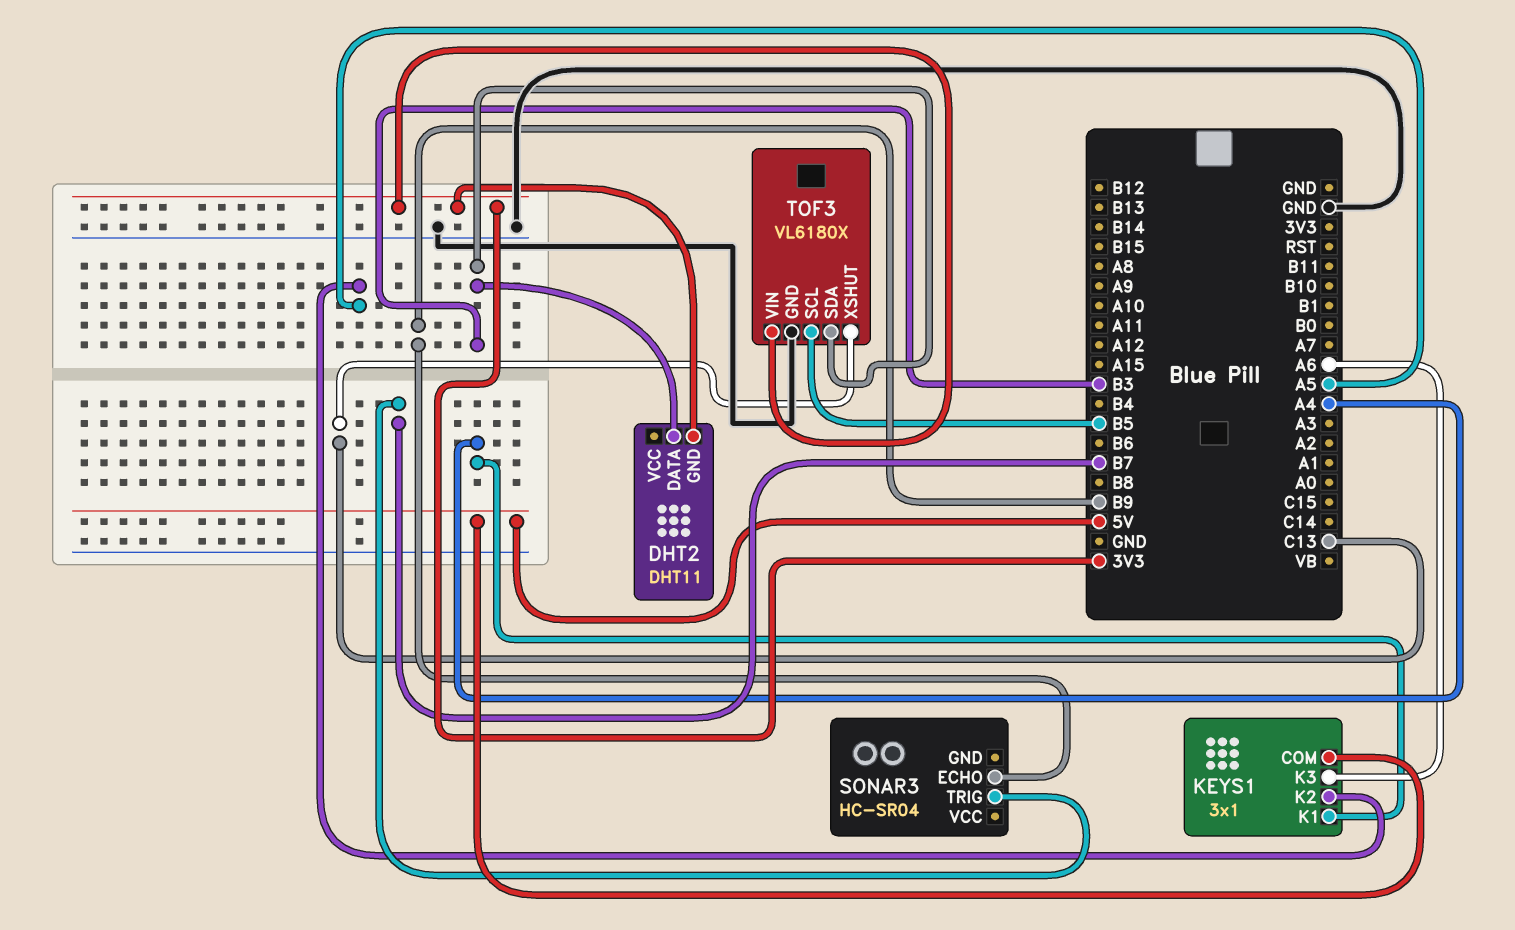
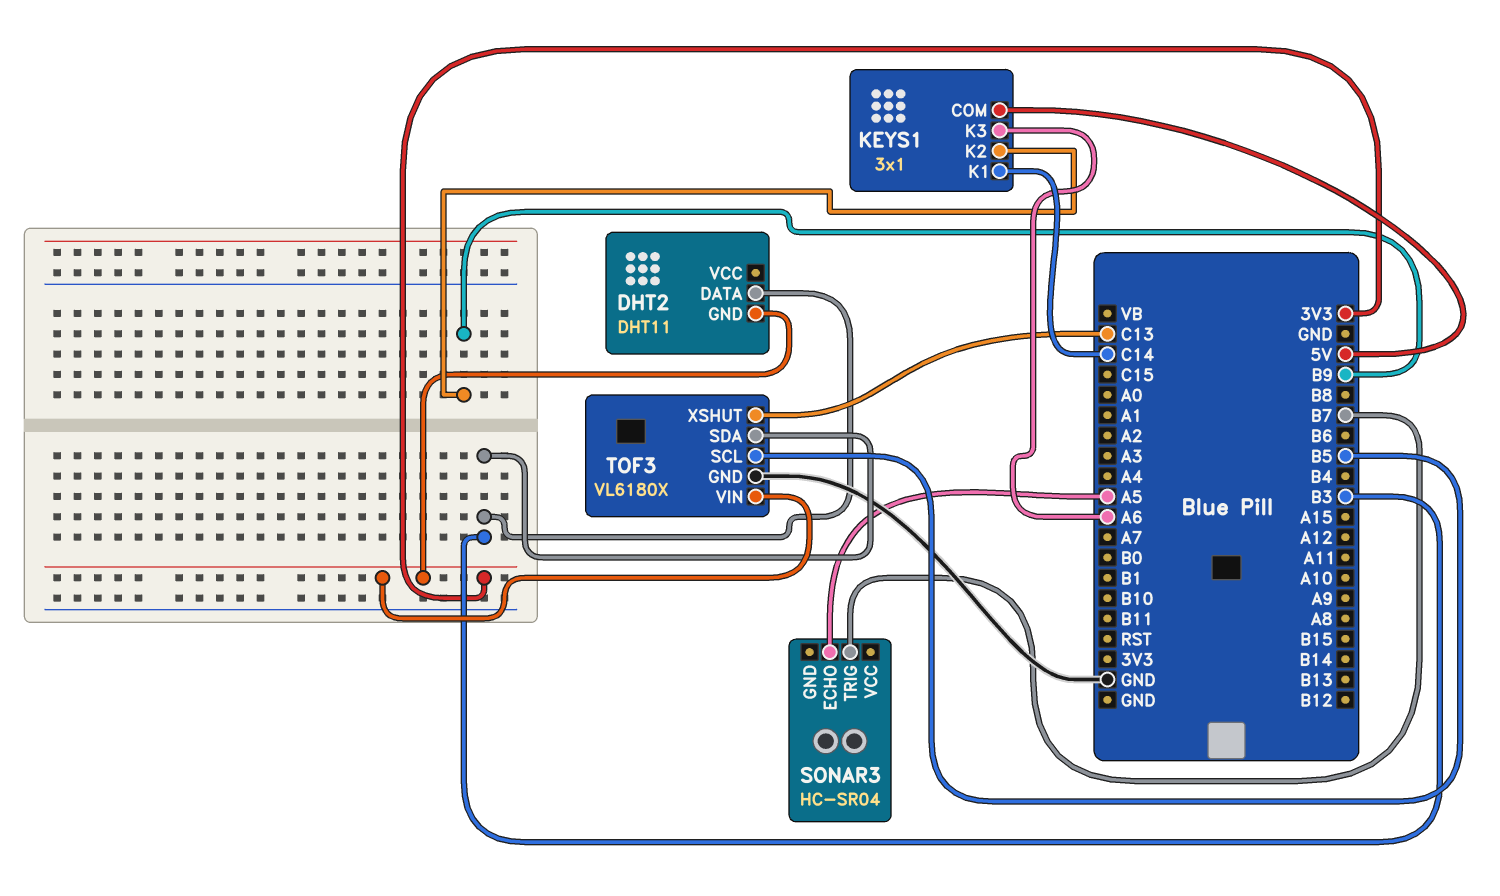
KEYS1 pin K1: A4 -> C14
KEYS1 pin K2: A5 -> B9
SONAR3 pin ECHO: B9 -> A5

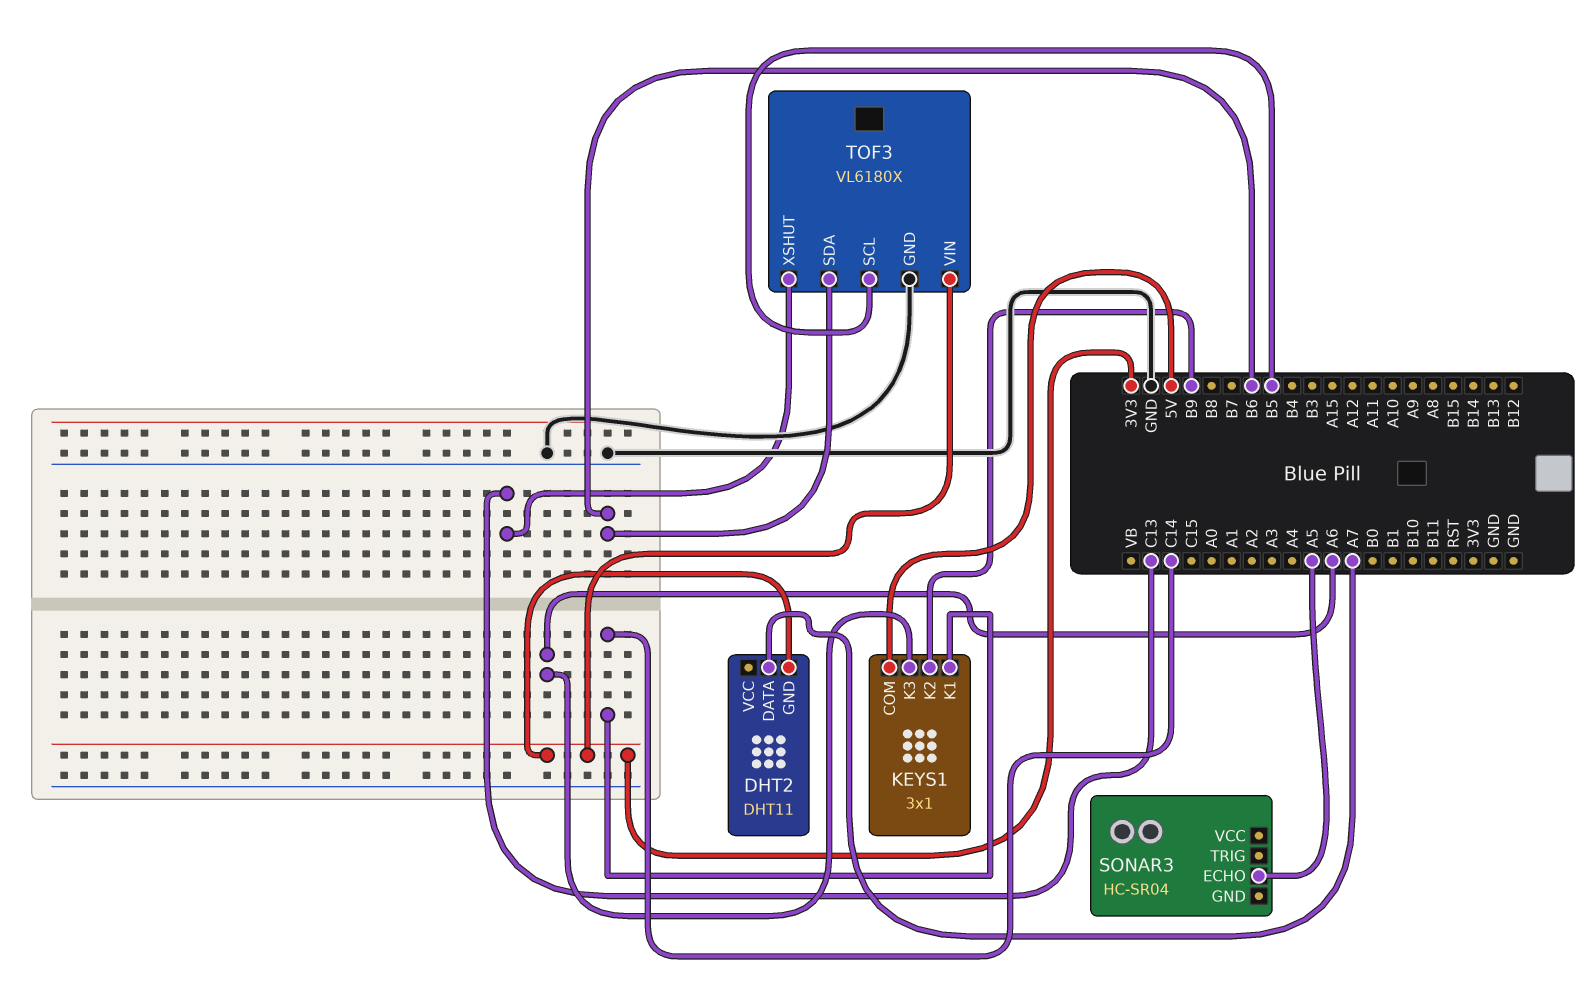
DHT2 pin DATA: B3 -> A7
SONAR3 pin TRIG: B7 -> none
TOF3 pin SDA: B3 -> B6

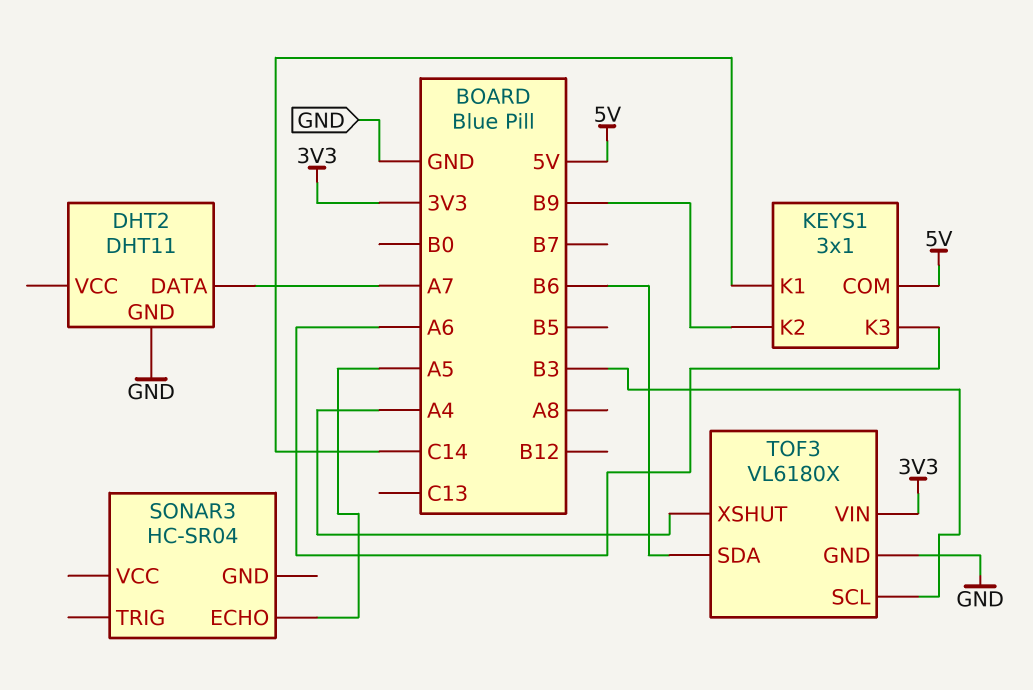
DHT2 pin GND: 3V3 -> GND
TOF3 pin SCL: B5 -> B3
TOF3 pin XSHUT: C13 -> A4

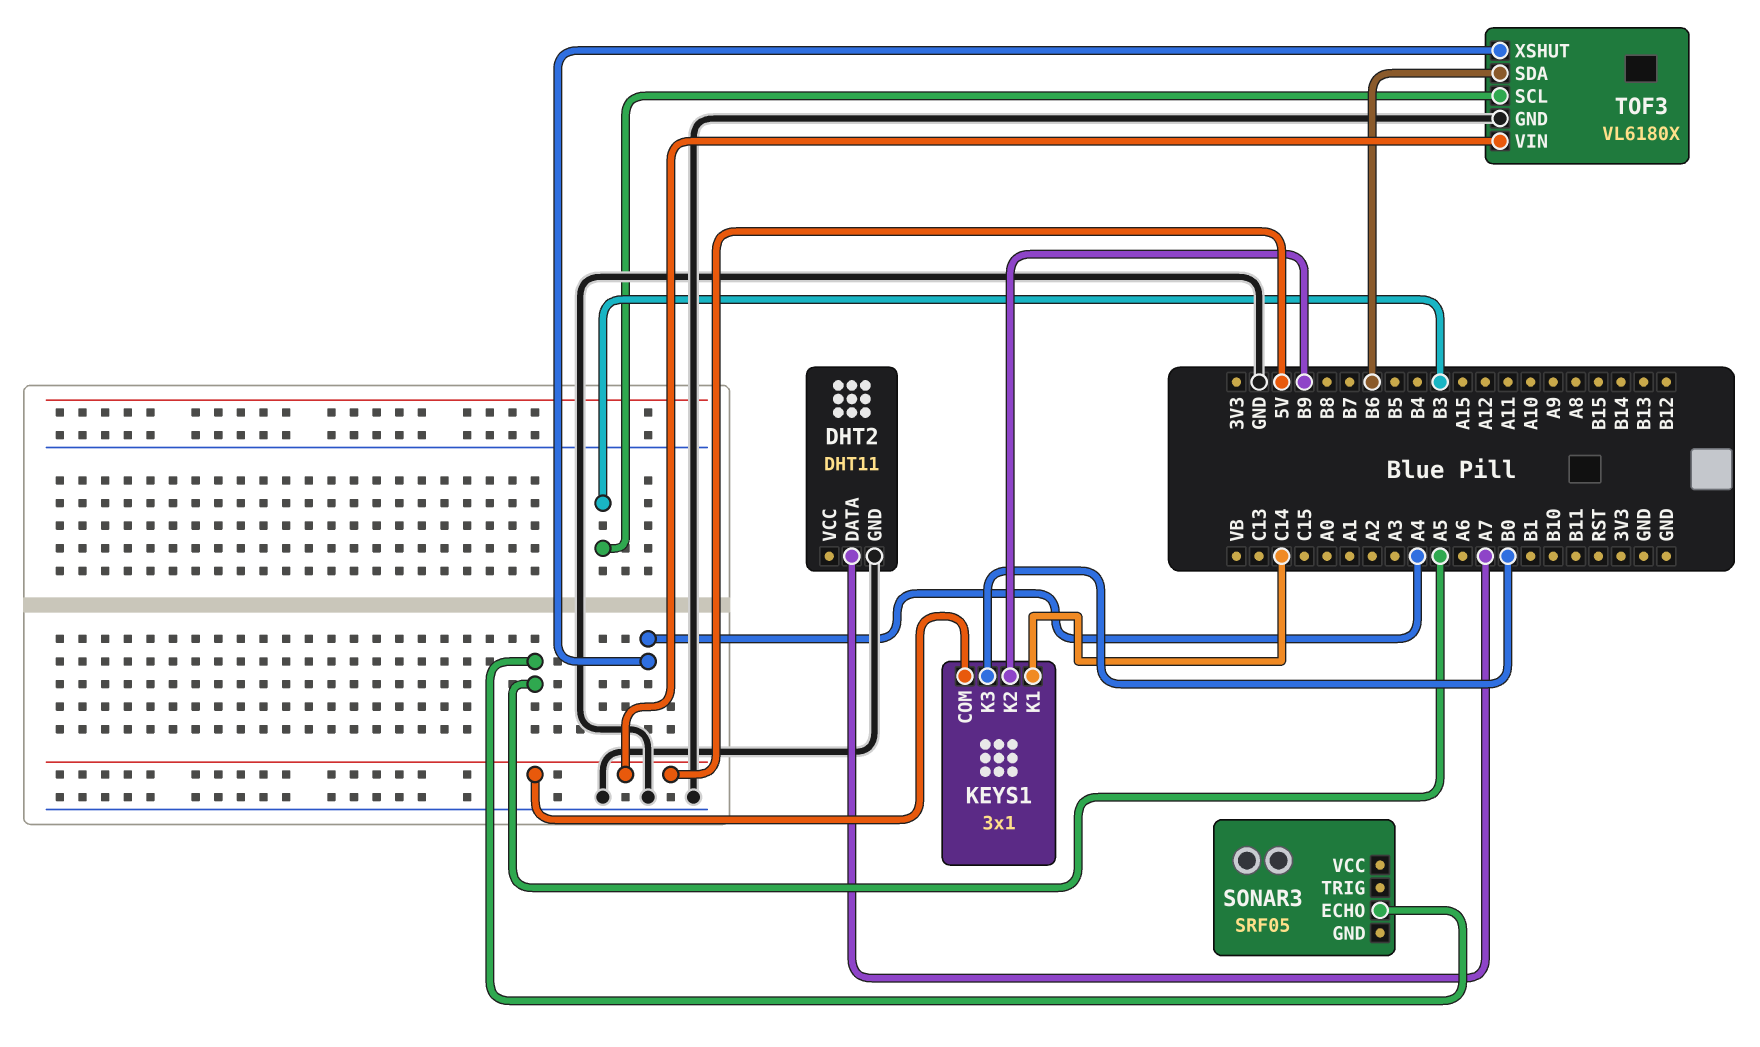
KEYS1 pin K3: A6 -> B0
SONAR3: HC-SR04 -> SRF05
TOF3 pin VIN: 3V3 -> 5V

